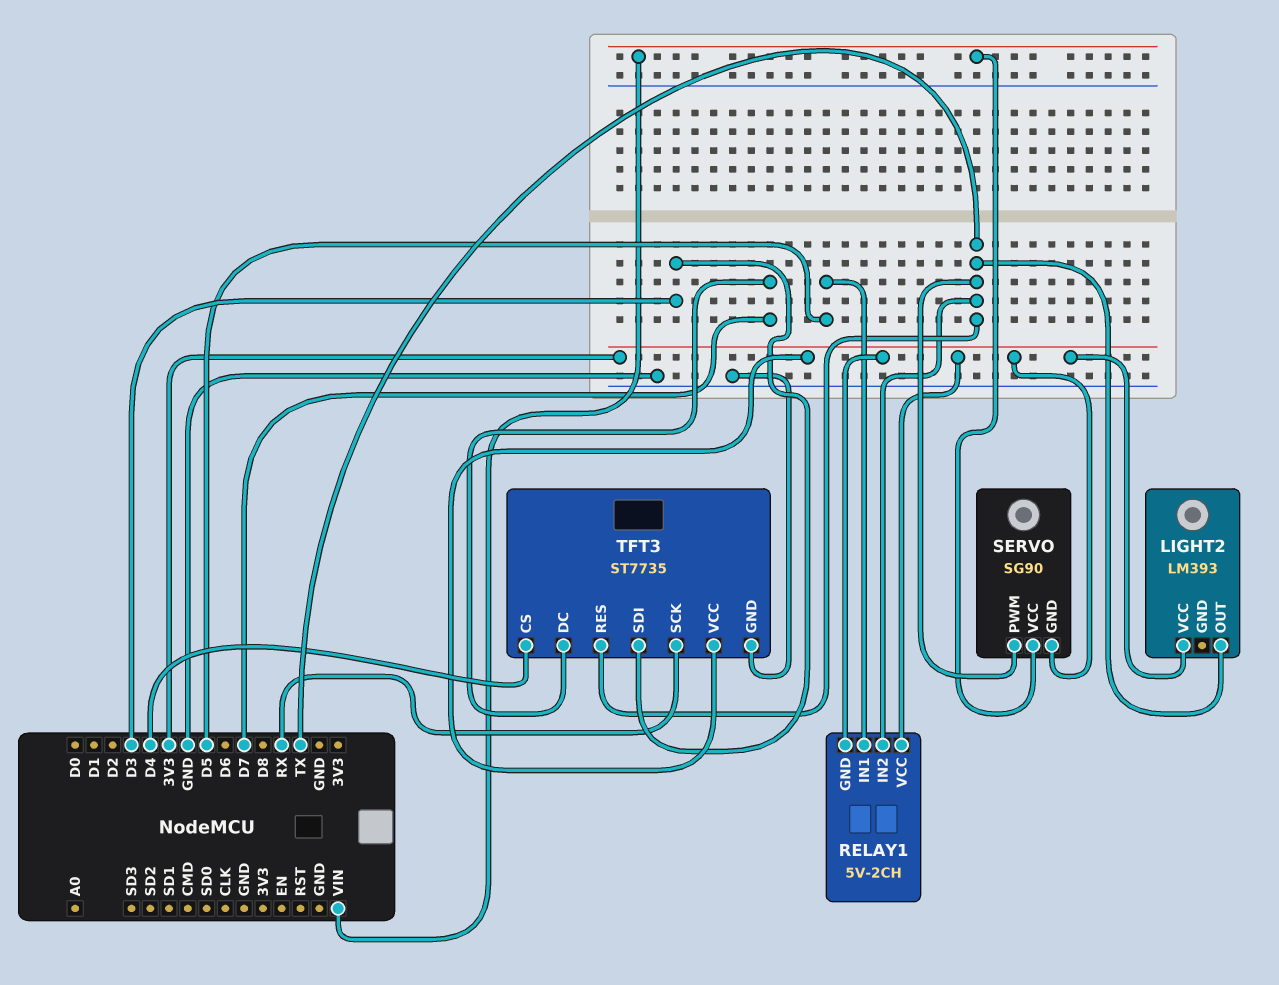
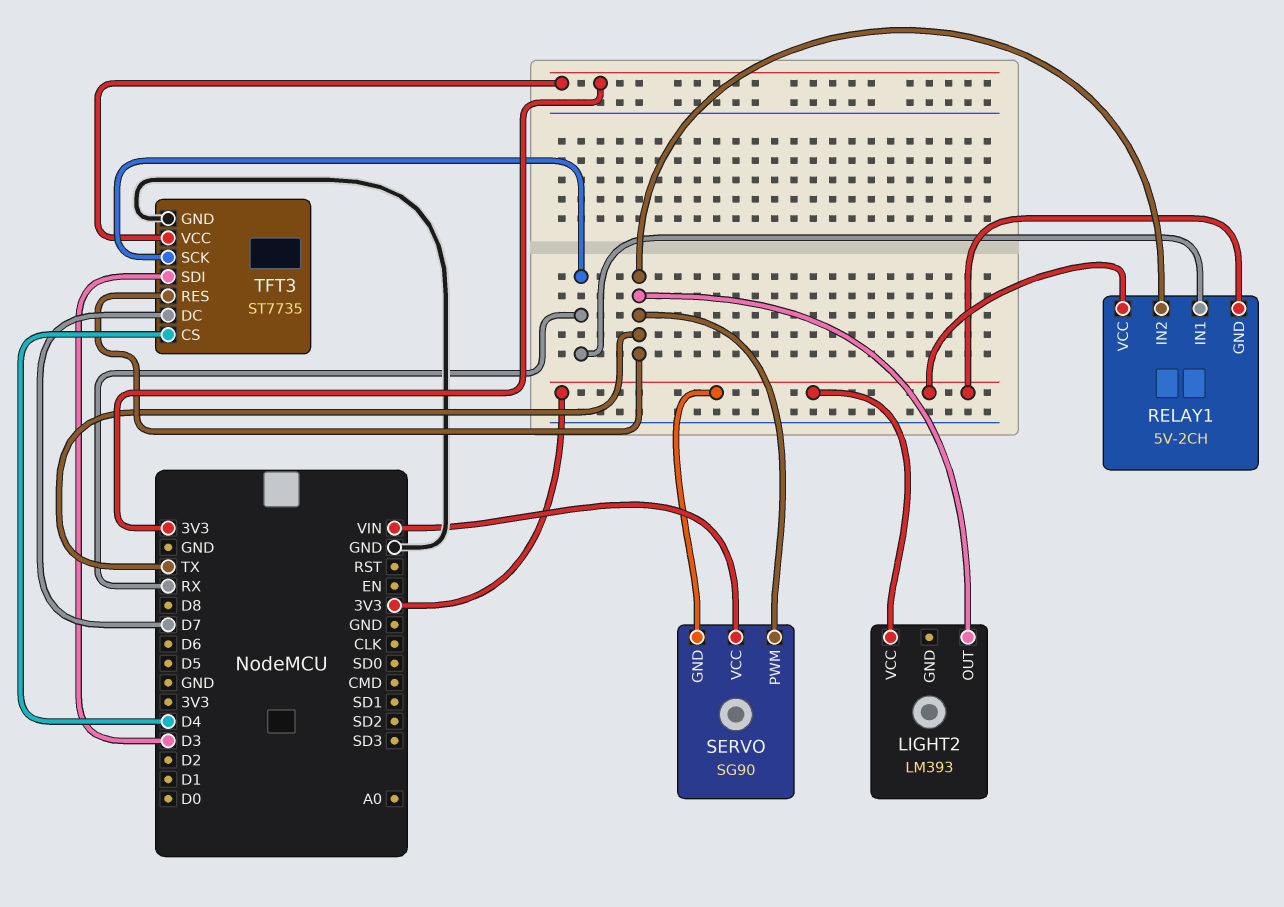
RELAY1 pin IN1: D5 -> RX

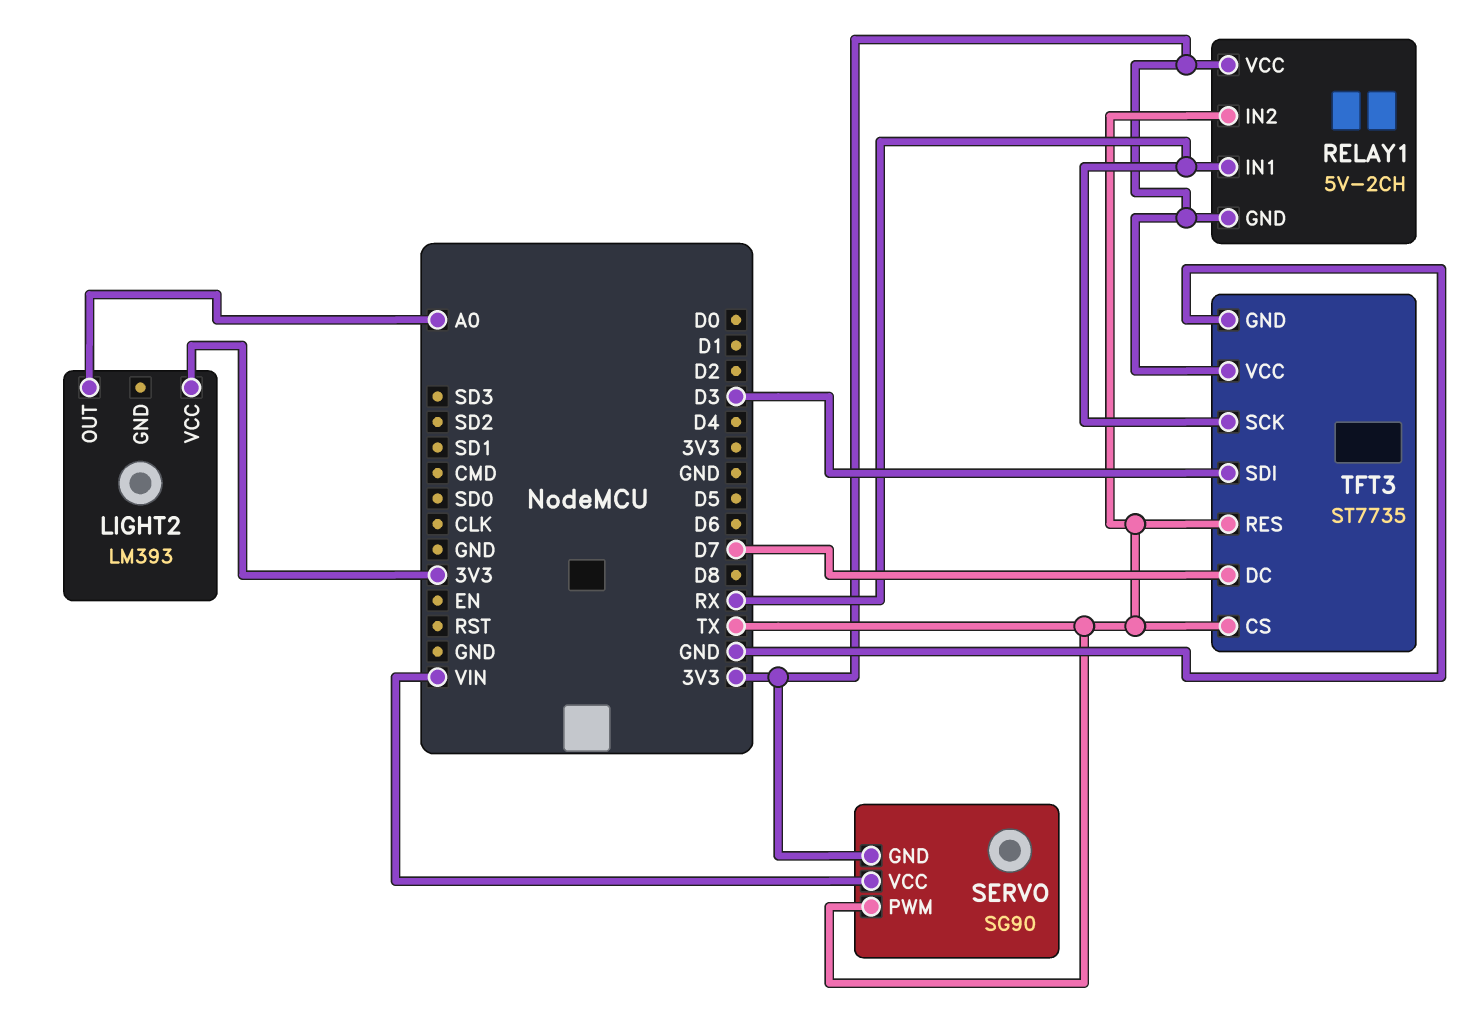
LIGHT2 pin OUT: TX -> A0
TFT3 pin CS: D4 -> TX

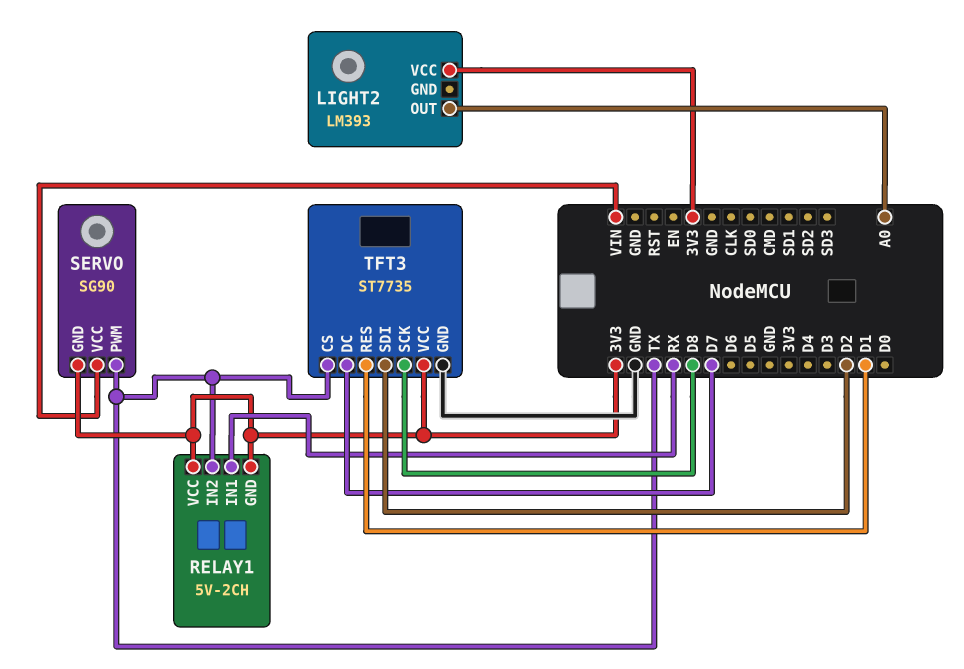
TFT3 pin RES: TX -> D1
TFT3 pin SCK: RX -> D8
TFT3 pin SDI: D3 -> D2

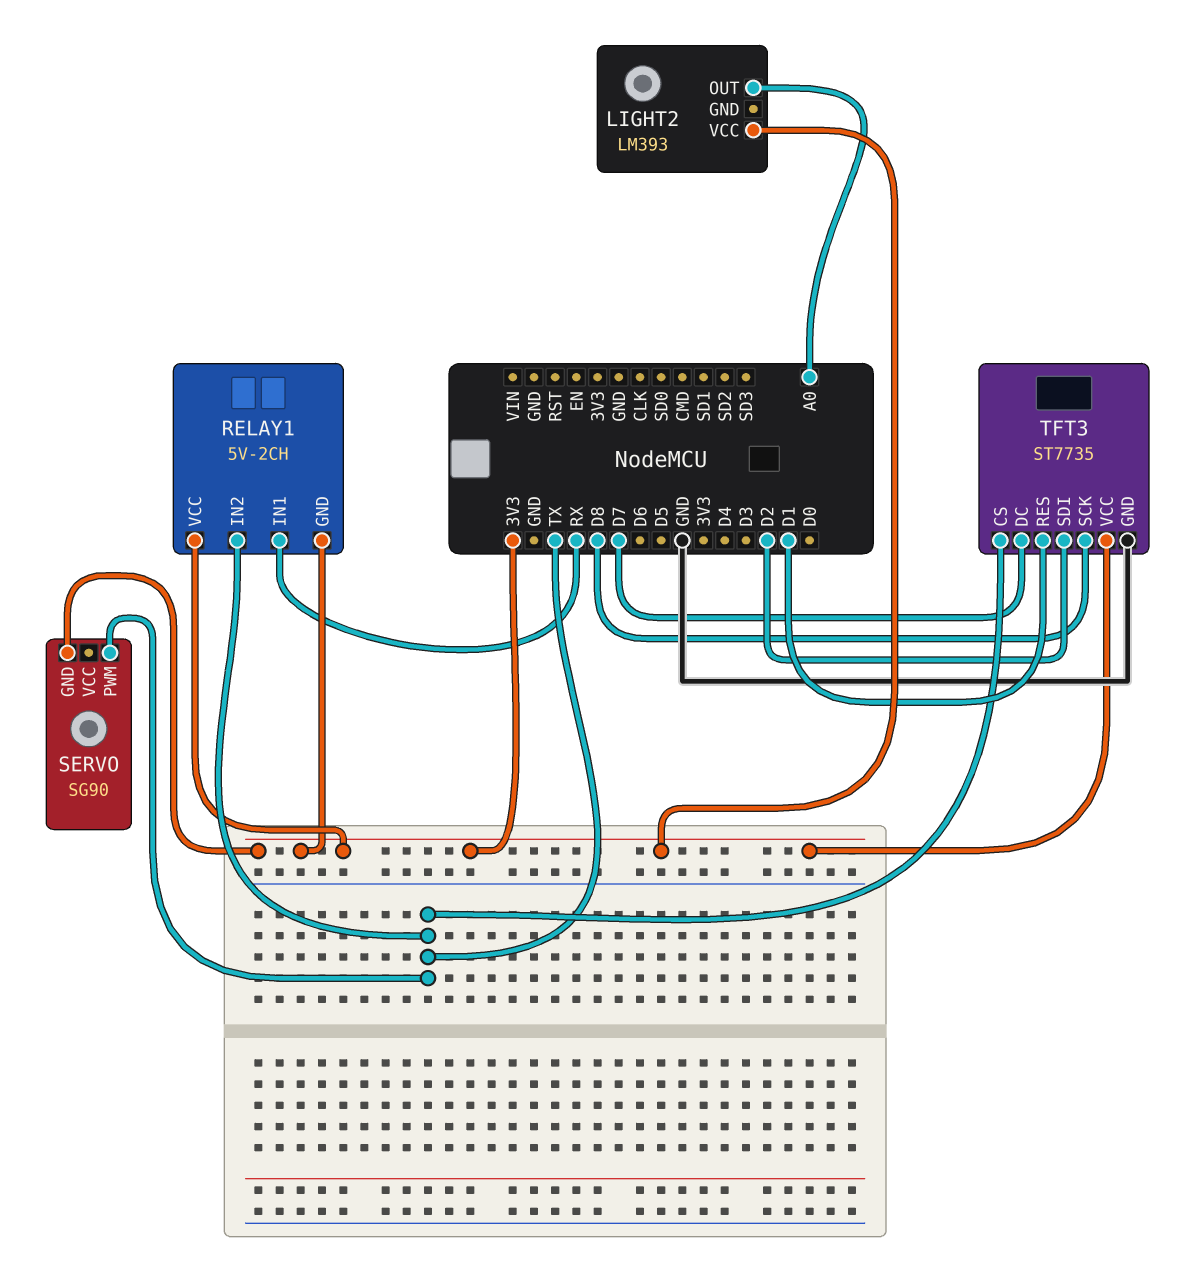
SERVO pin VCC: VIN -> none

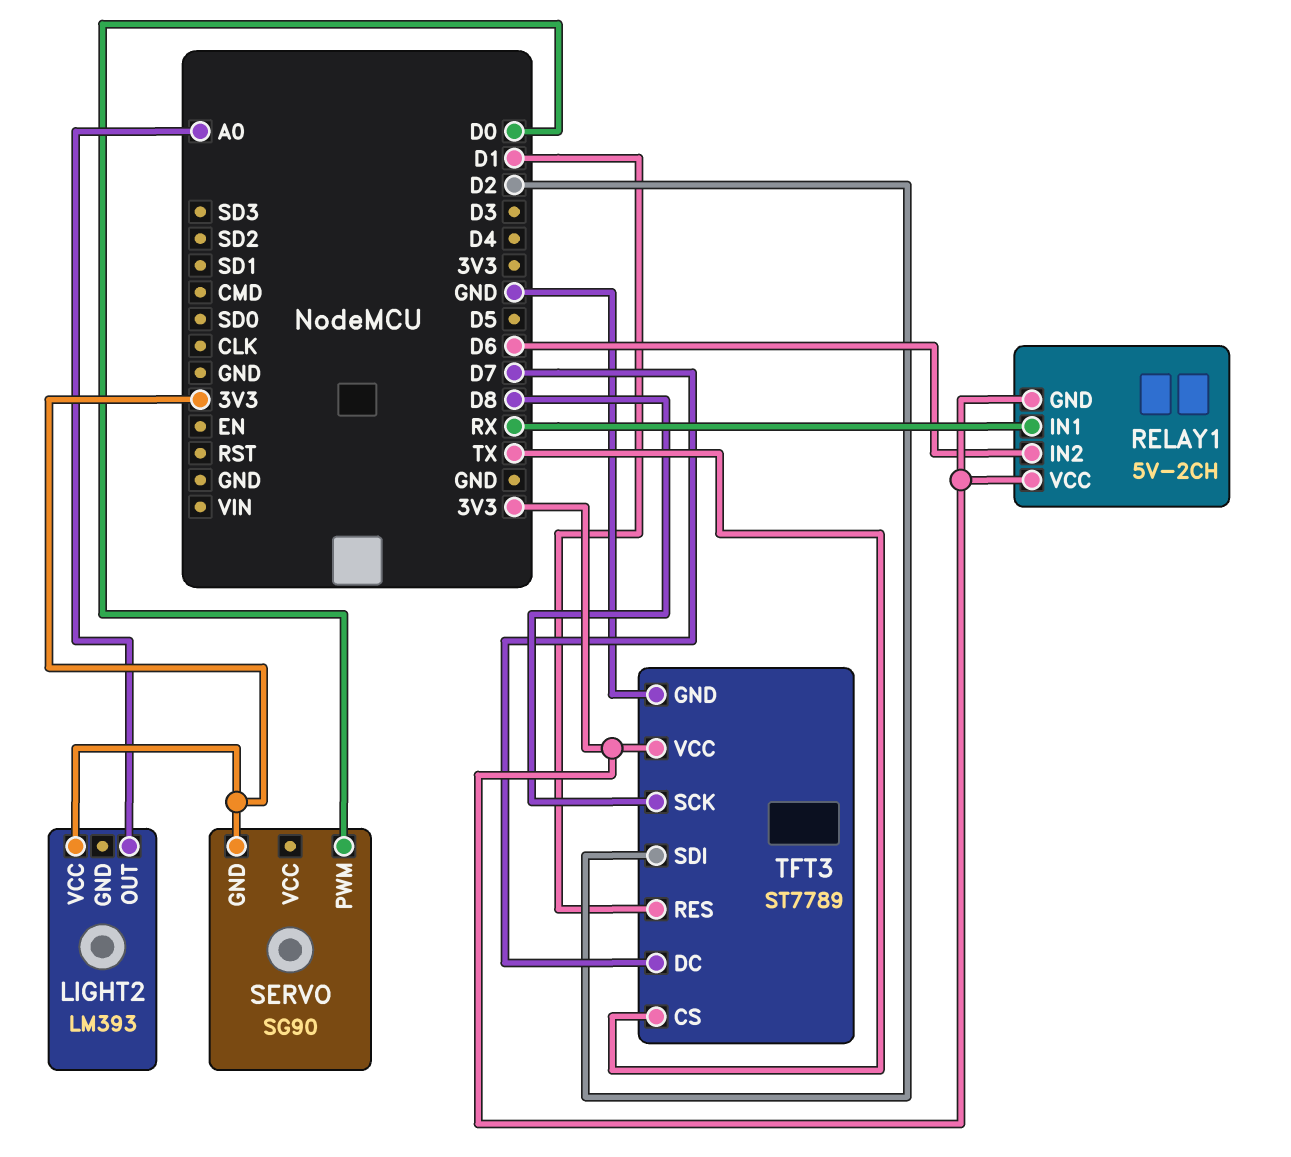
RELAY1 pin IN2: TX -> D6
SERVO pin PWM: TX -> D0
TFT3: ST7735 -> ST7789

